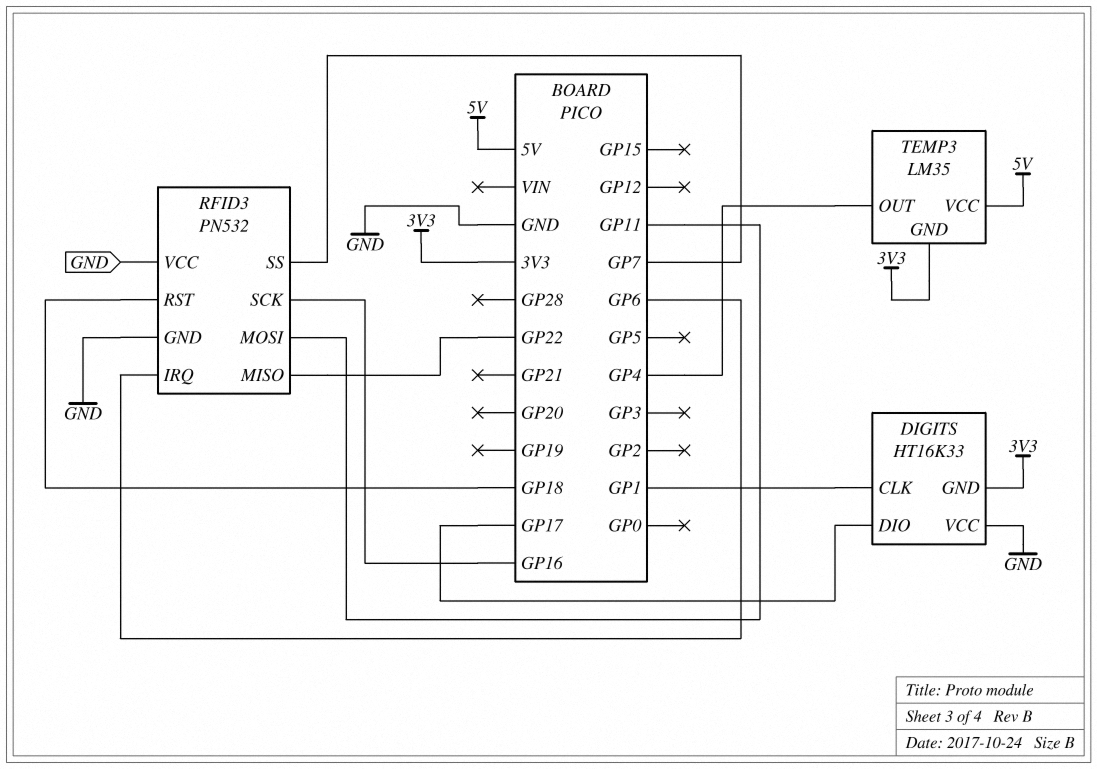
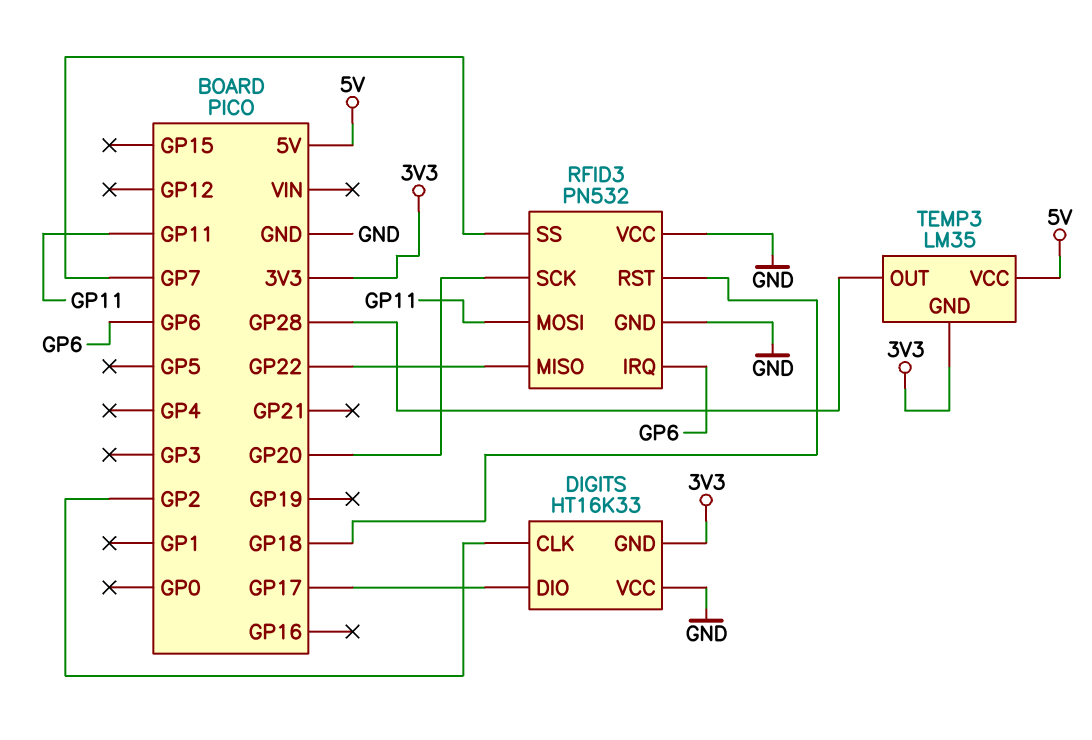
DIGITS pin CLK: GP1 -> GP2
RFID3 pin SCK: GP16 -> GP20
TEMP3 pin OUT: GP4 -> GP28

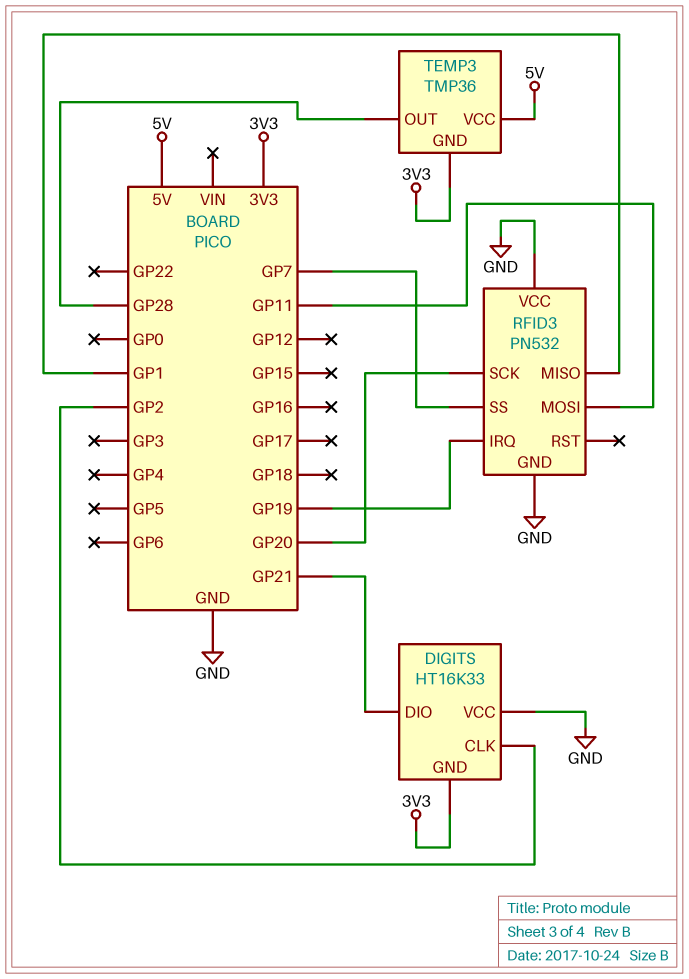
DIGITS pin DIO: GP17 -> GP21
RFID3 pin IRQ: GP6 -> GP19
RFID3 pin MISO: GP22 -> GP1
RFID3 pin RST: GP18 -> none
TEMP3: LM35 -> TMP36

